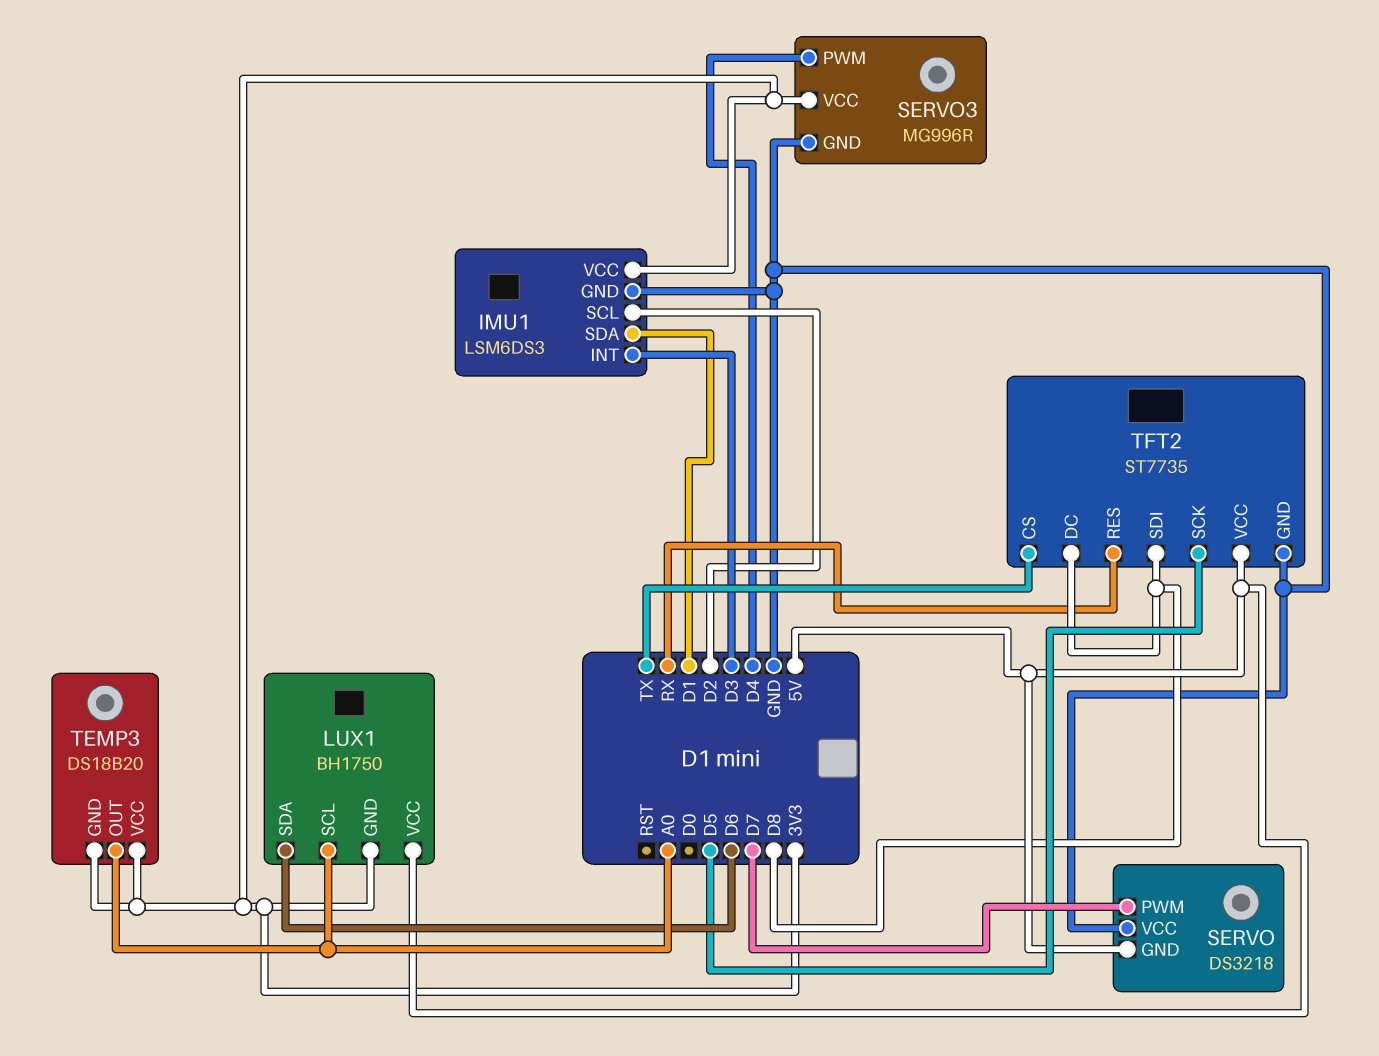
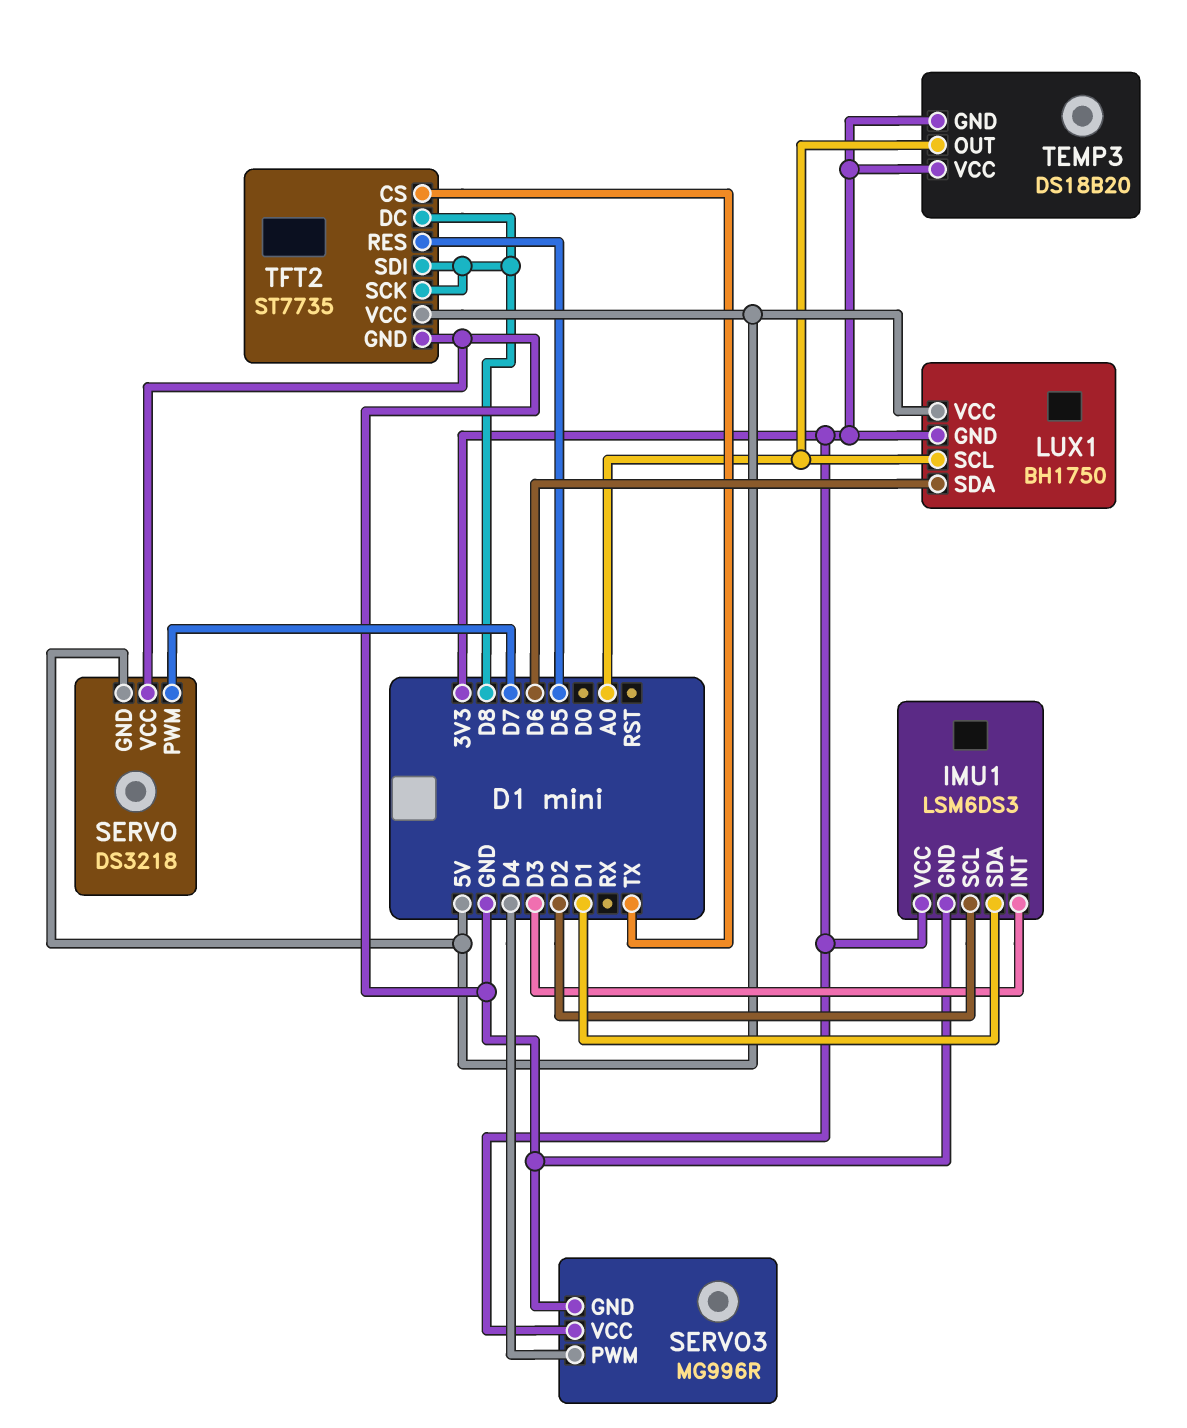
TFT2 pin RES: RX -> D5
TFT2 pin SCK: D5 -> D8

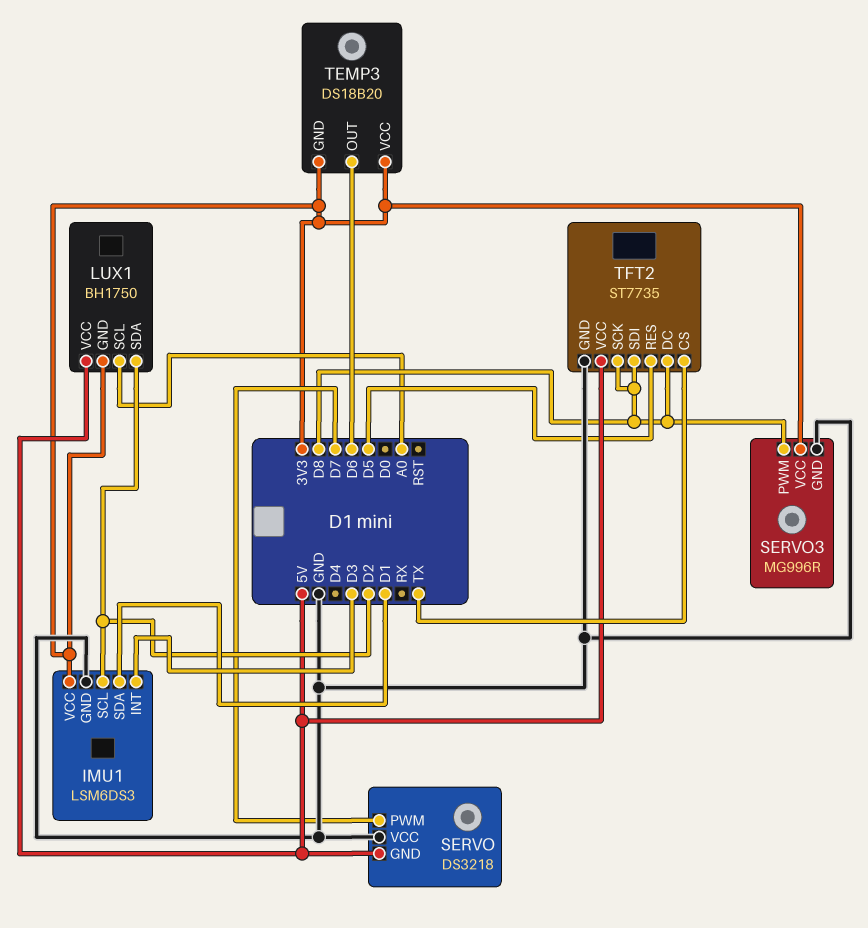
LUX1 pin SDA: D6 -> D2
SERVO3 pin PWM: D4 -> D8
TEMP3 pin OUT: A0 -> D6

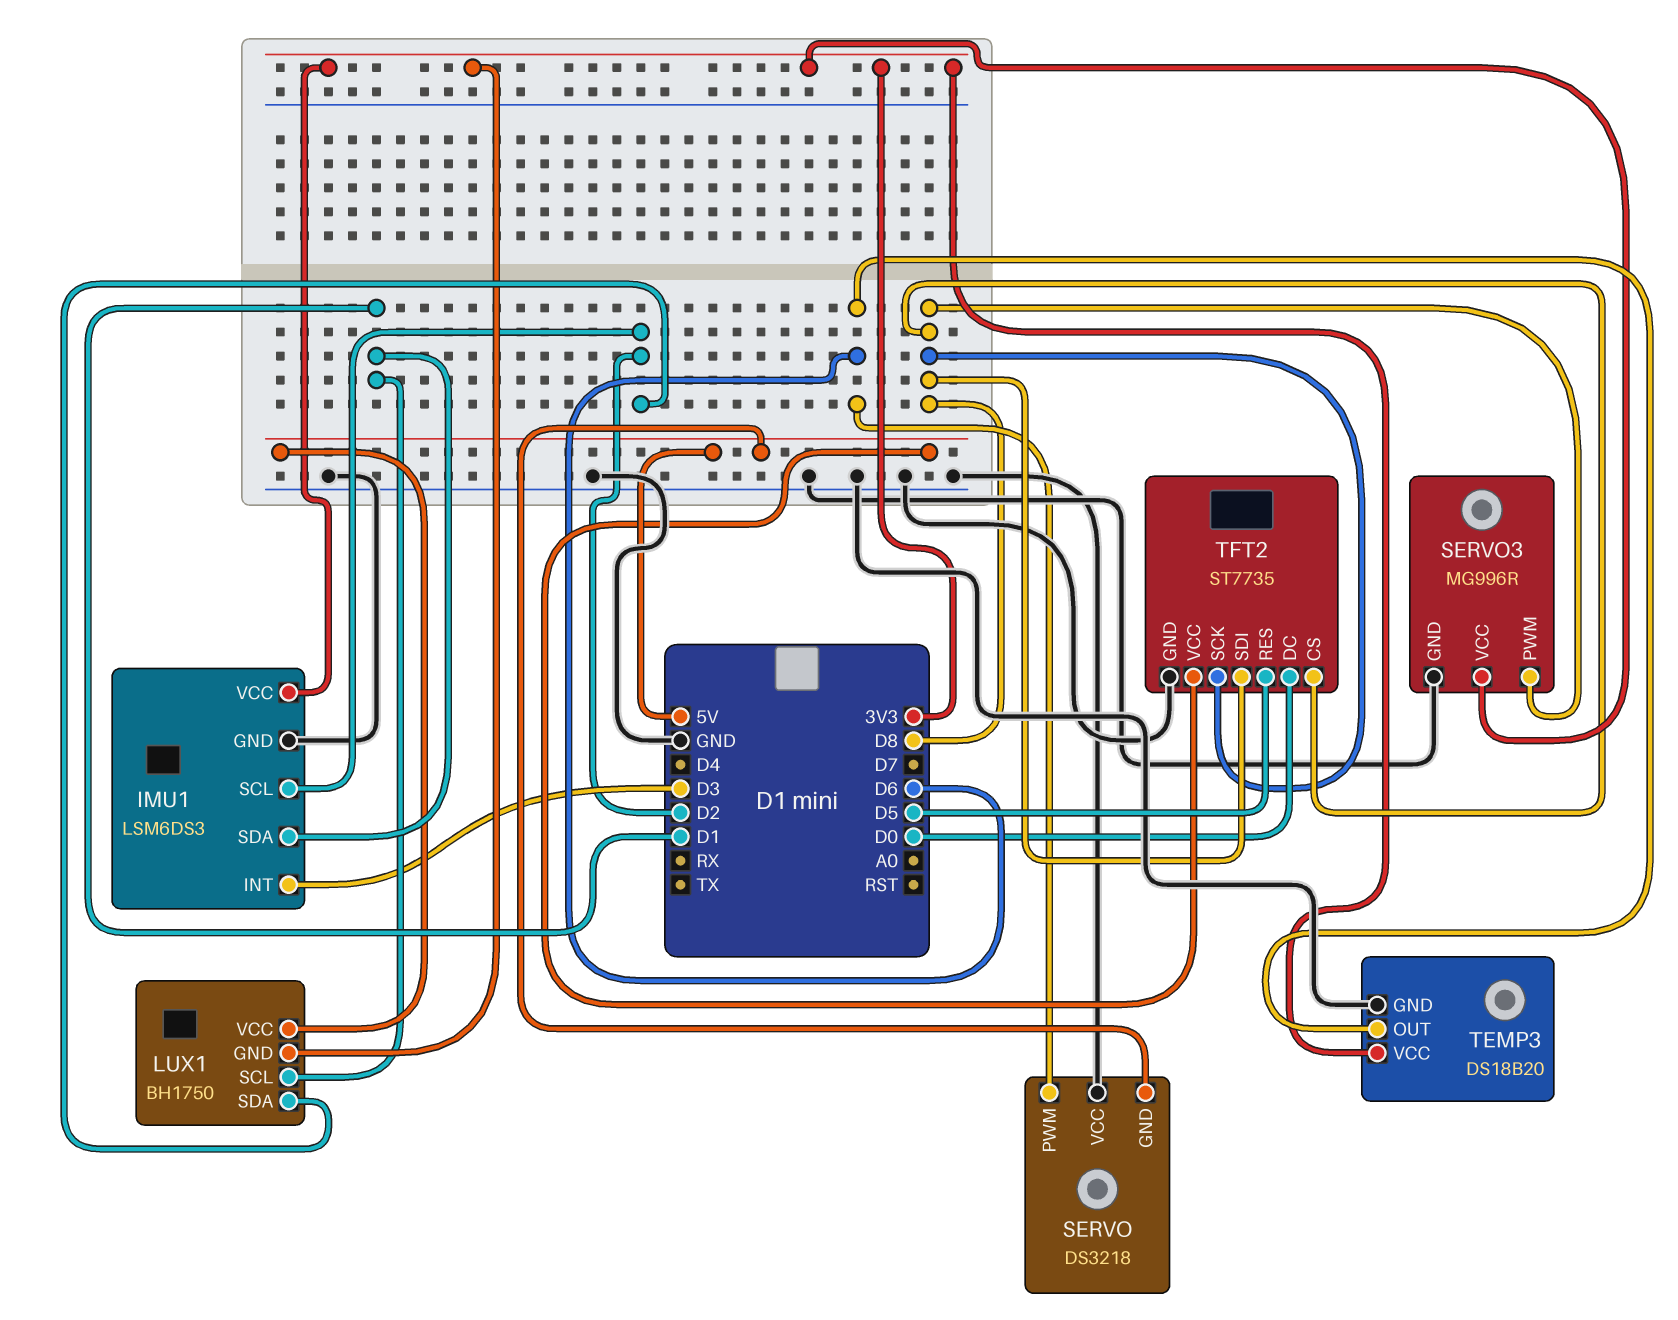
LUX1 pin SCL: A0 -> D1
SERVO pin PWM: D7 -> D6
TEMP3 pin GND: 3V3 -> GND
TFT2 pin CS: TX -> D8
TFT2 pin DC: D8 -> D0

